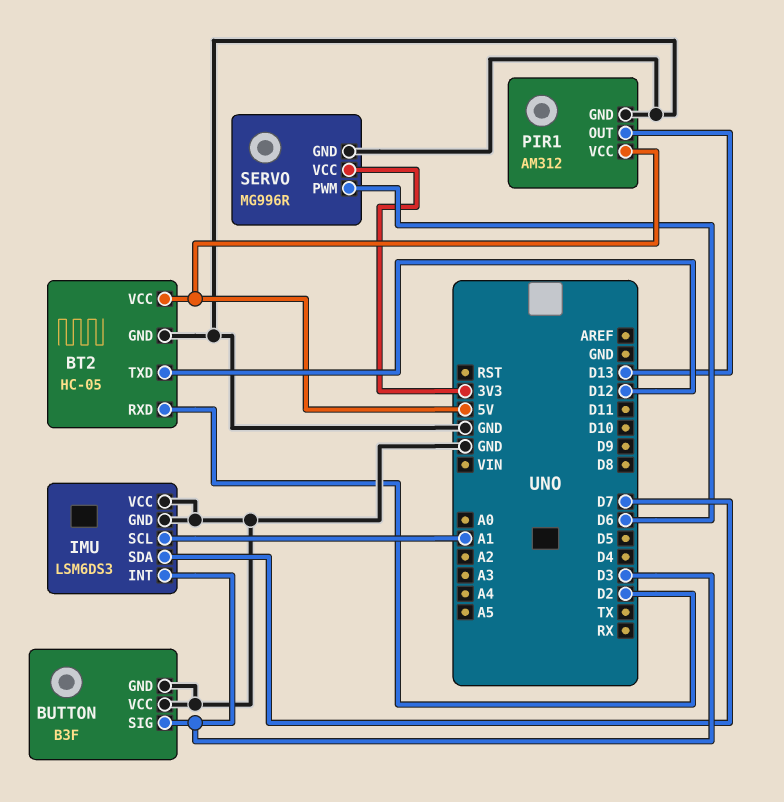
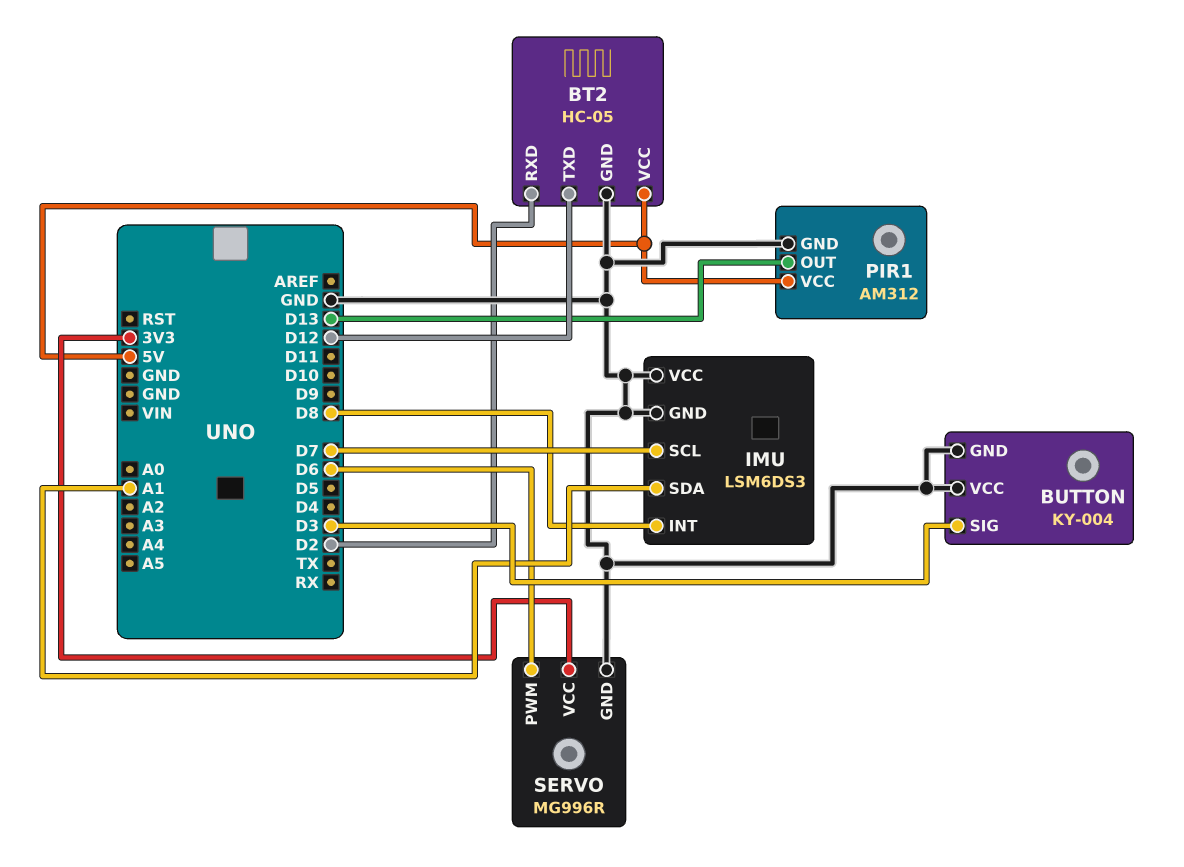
BUTTON: B3F -> KY-004
IMU pin INT: D3 -> D8
IMU pin SCL: A1 -> D7
IMU pin SDA: D7 -> A1

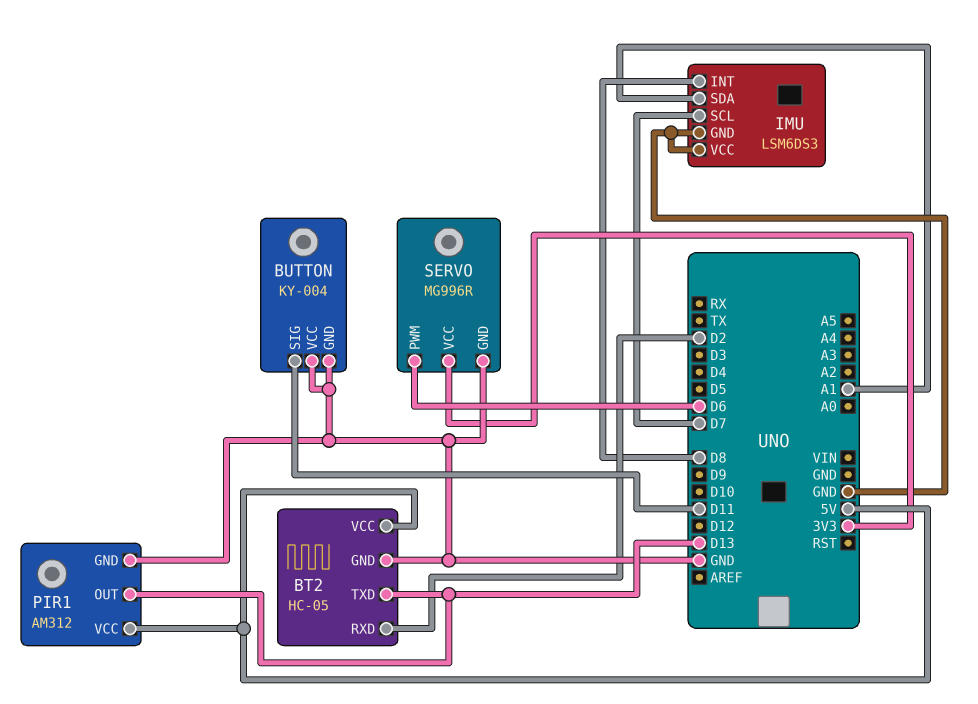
BT2 pin TXD: D12 -> D13
BUTTON pin SIG: D3 -> D11

